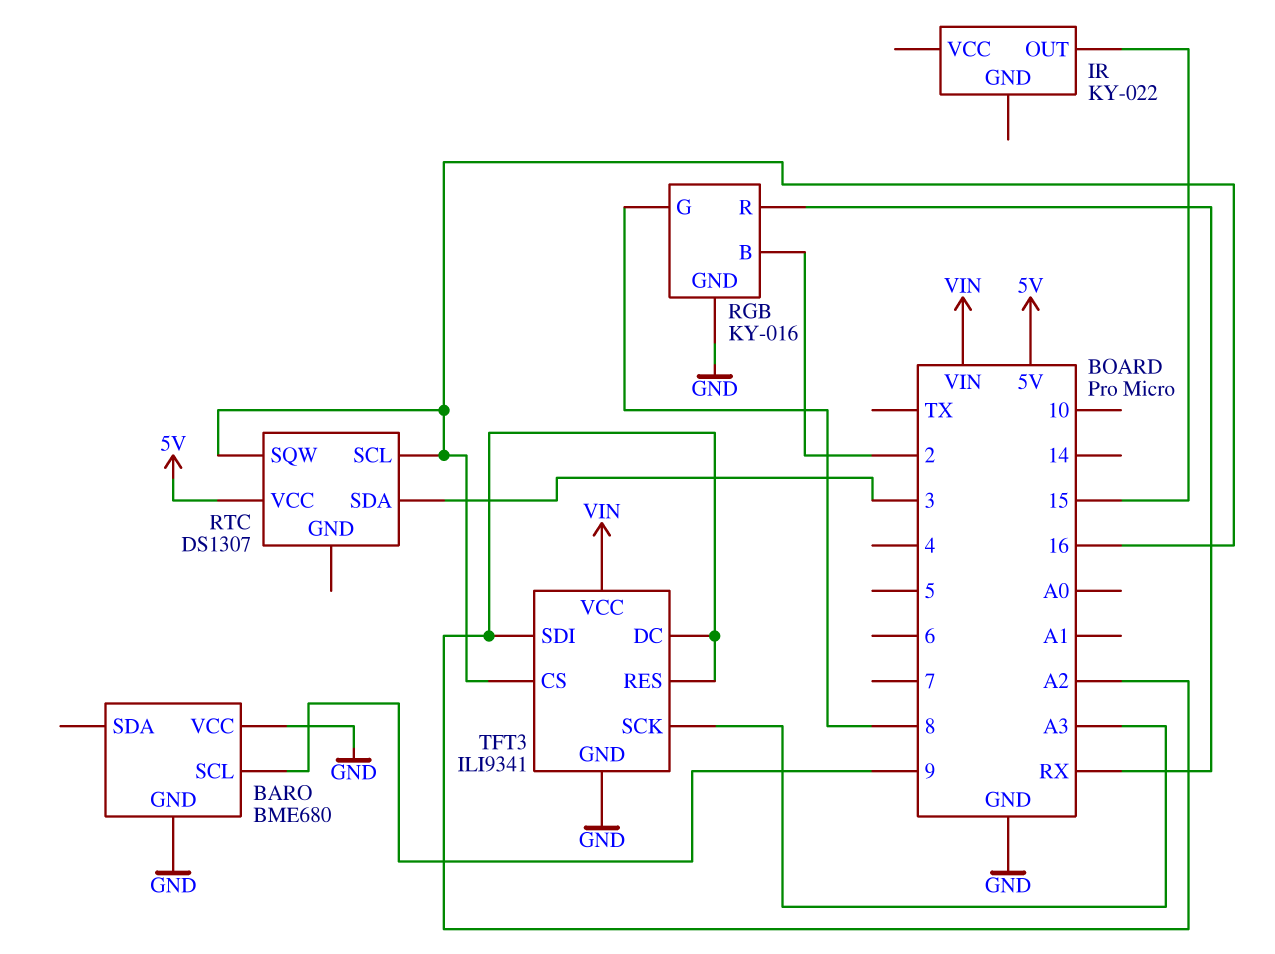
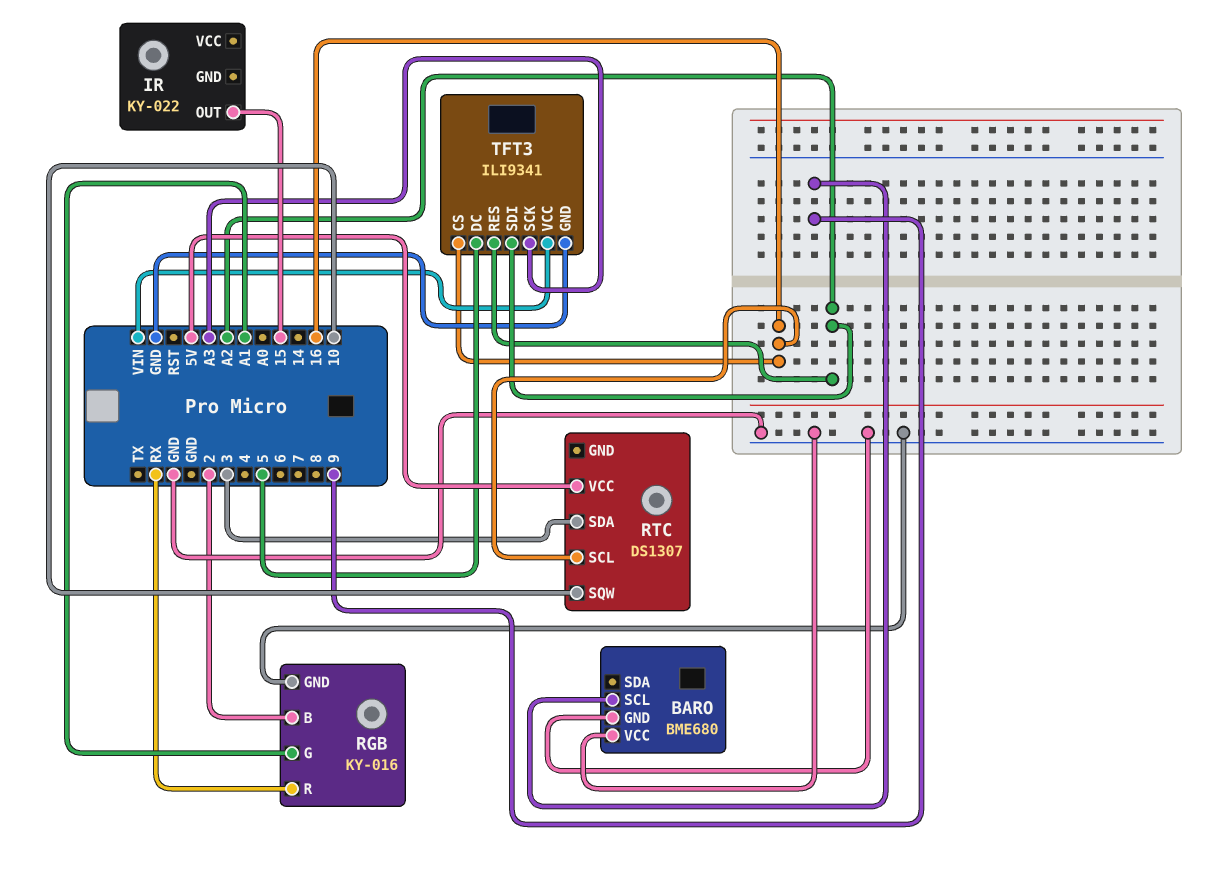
RGB pin G: 8 -> A1
RTC pin SQW: 16 -> 10
TFT3 pin DC: A2 -> 5

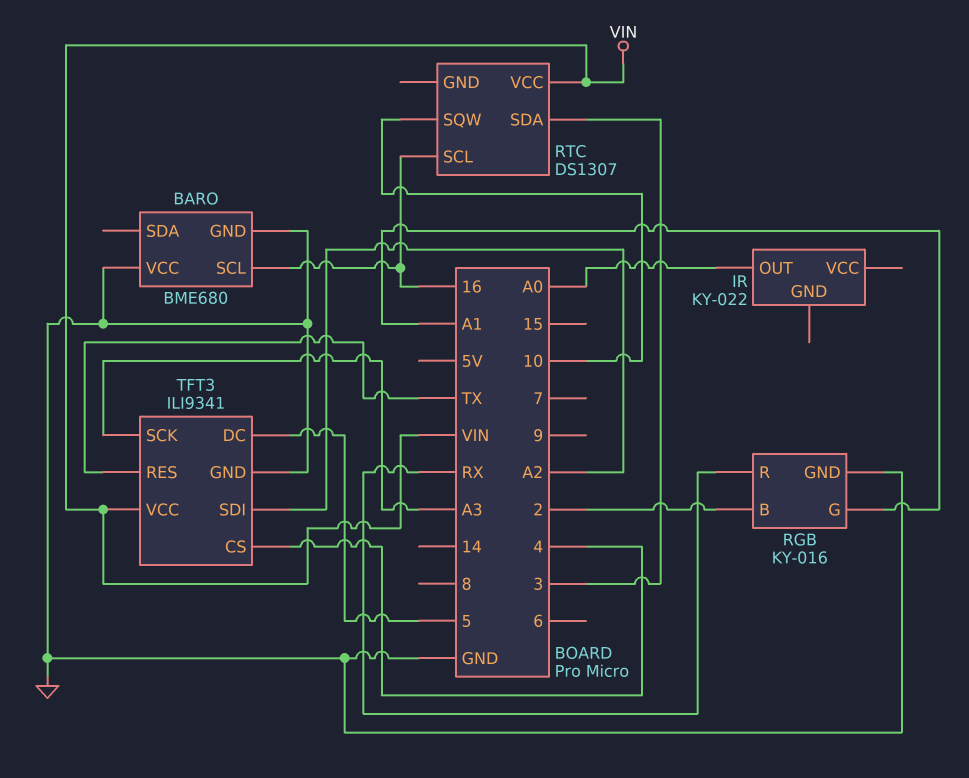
BARO pin SCL: 9 -> 16
IR pin OUT: 15 -> A0
RTC pin VCC: 5V -> VIN
TFT3 pin CS: 16 -> 4
TFT3 pin RES: A2 -> TX

